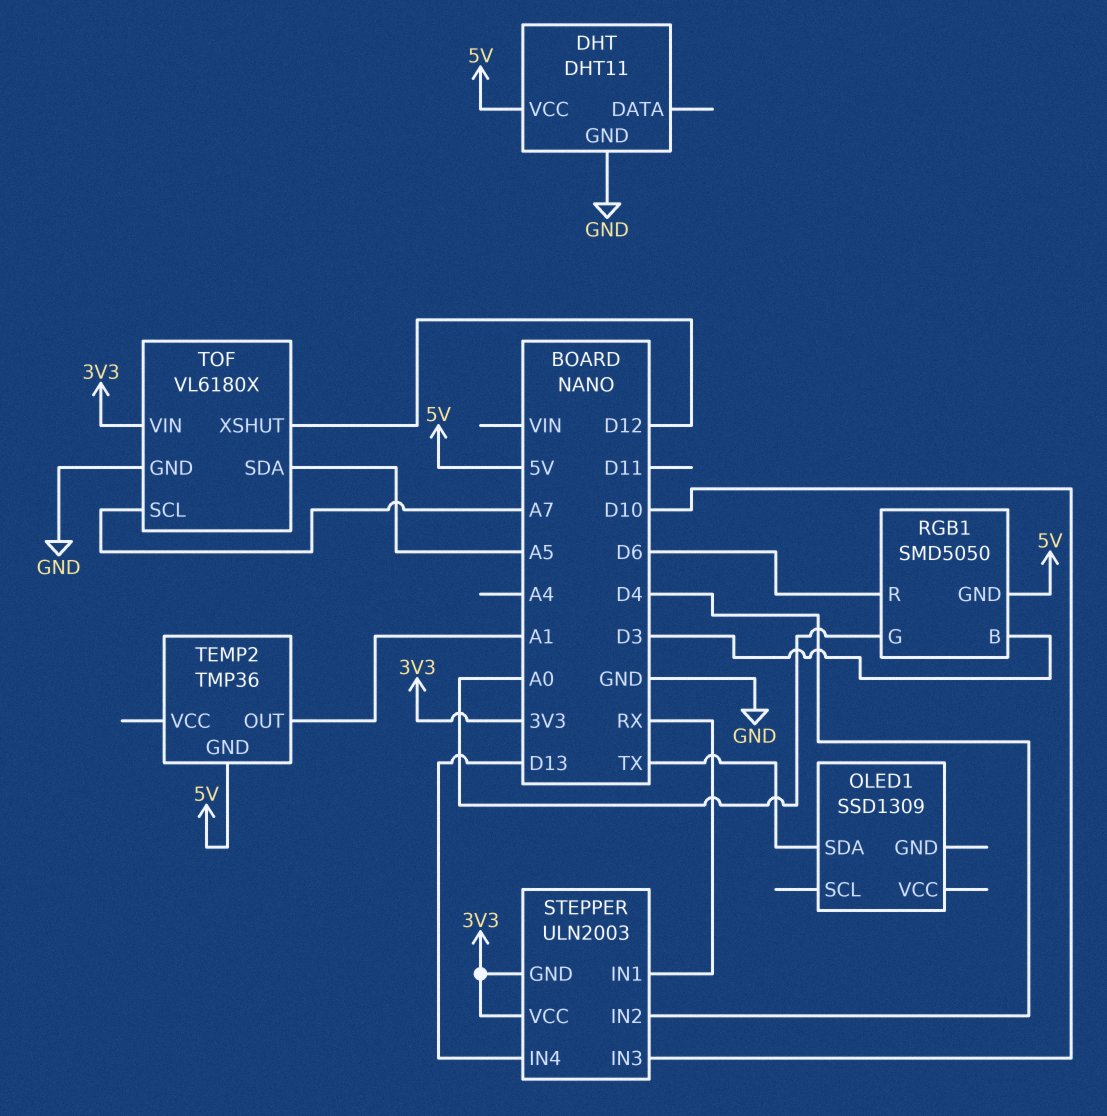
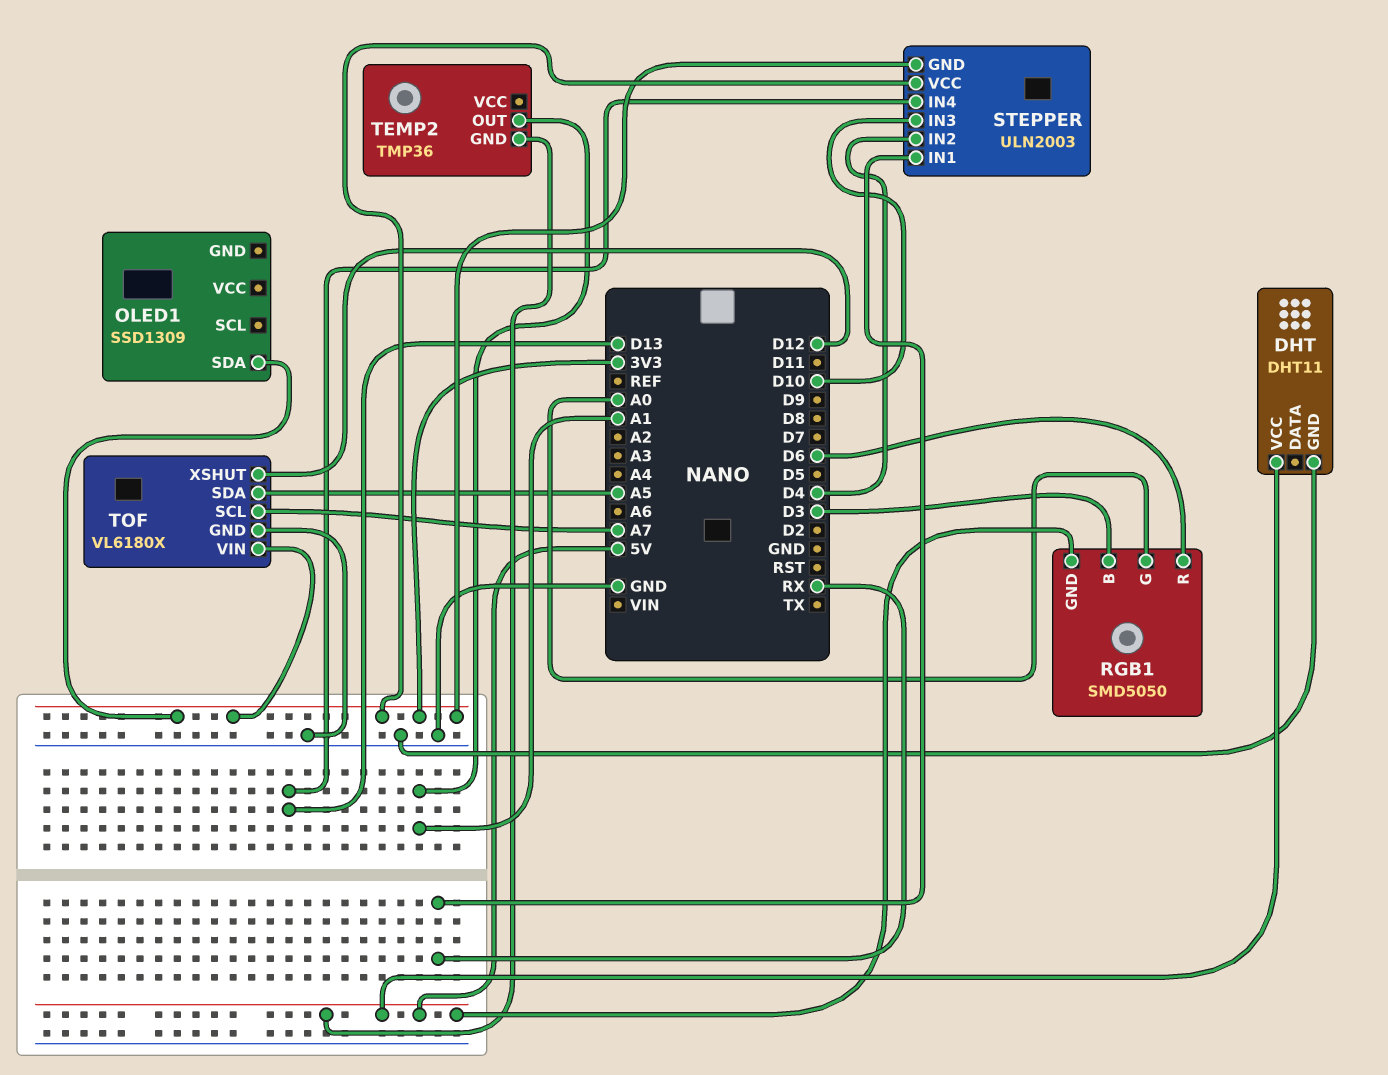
OLED1 pin SDA: TX -> 3V3

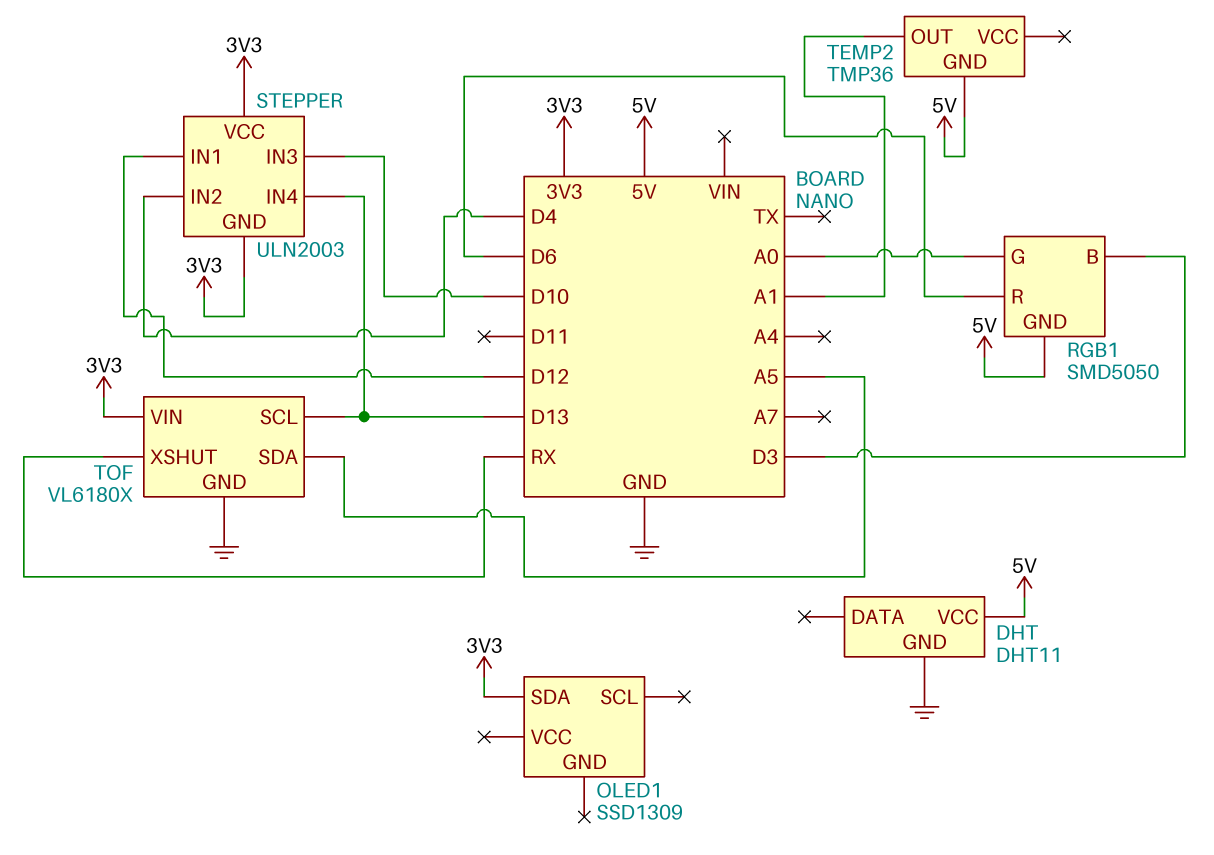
STEPPER pin IN1: RX -> D12
TOF pin SCL: A7 -> D13
TOF pin XSHUT: D12 -> RX

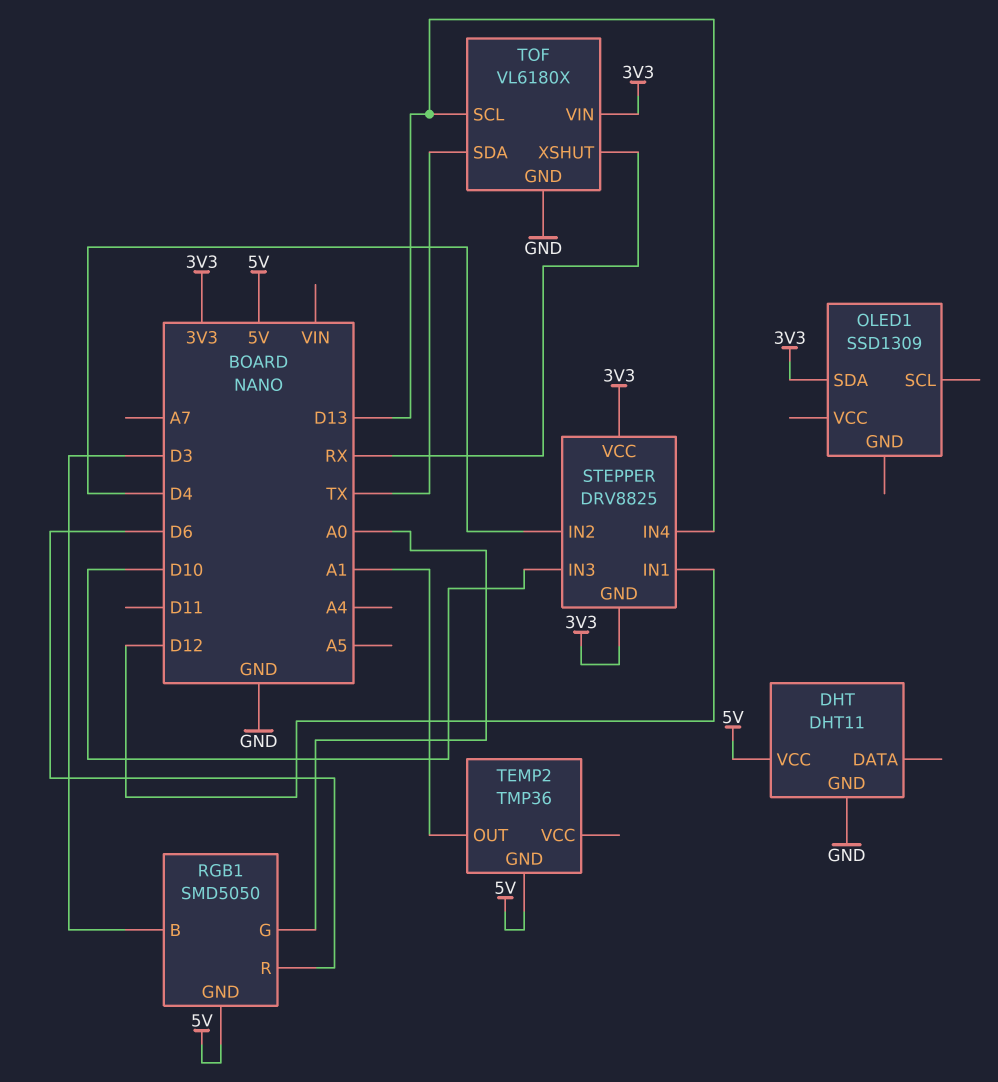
STEPPER: ULN2003 -> DRV8825
TOF pin SDA: A5 -> TX

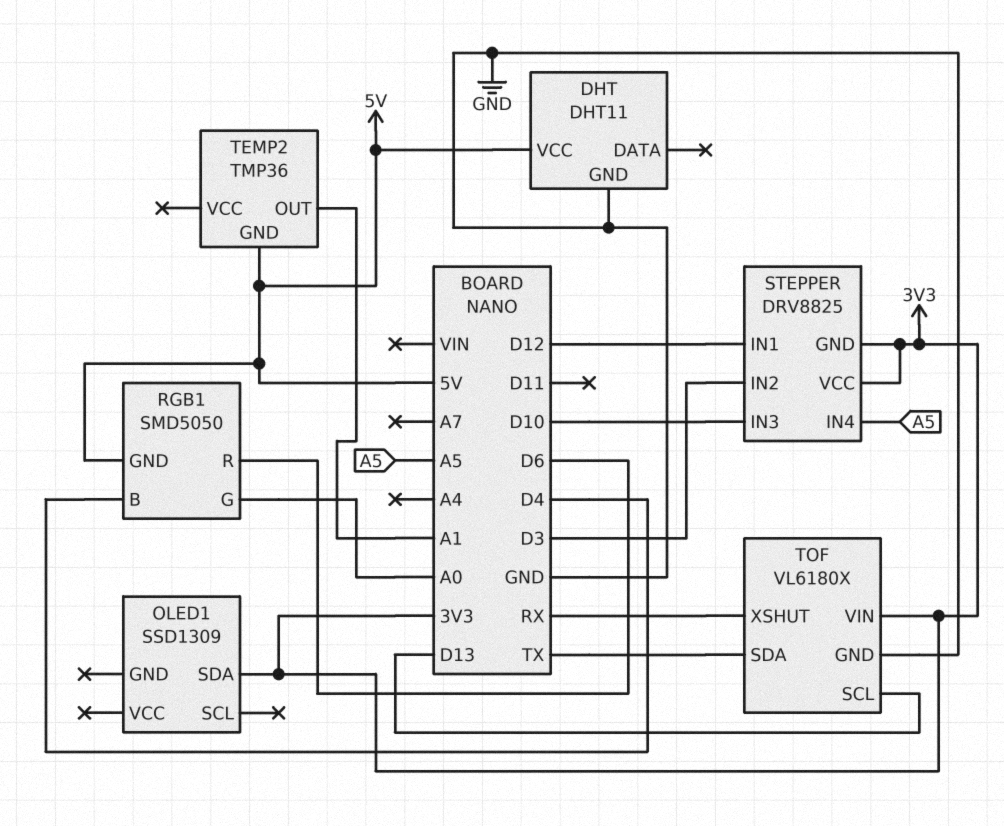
RGB1 pin B: D3 -> D4
STEPPER pin IN2: D4 -> D3
STEPPER pin IN4: D13 -> A5

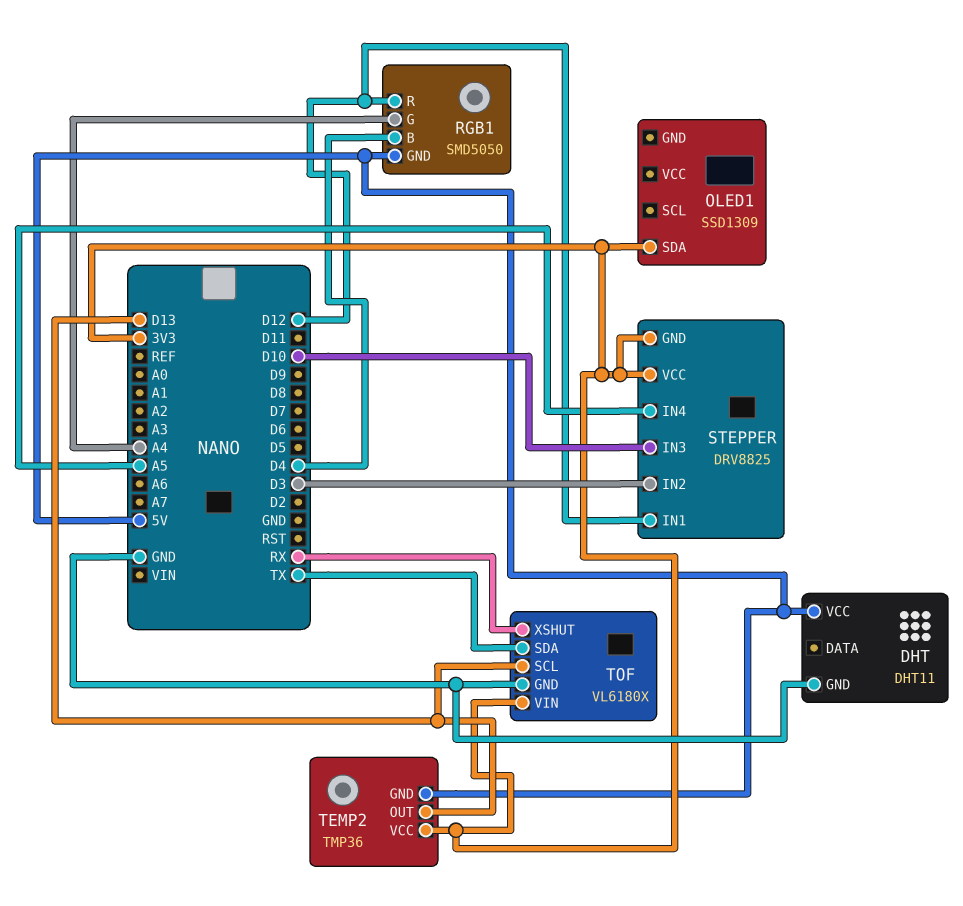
RGB1 pin G: A0 -> A4
RGB1 pin R: D6 -> D12
TEMP2 pin OUT: A1 -> D13
TEMP2 pin VCC: none -> 3V3

